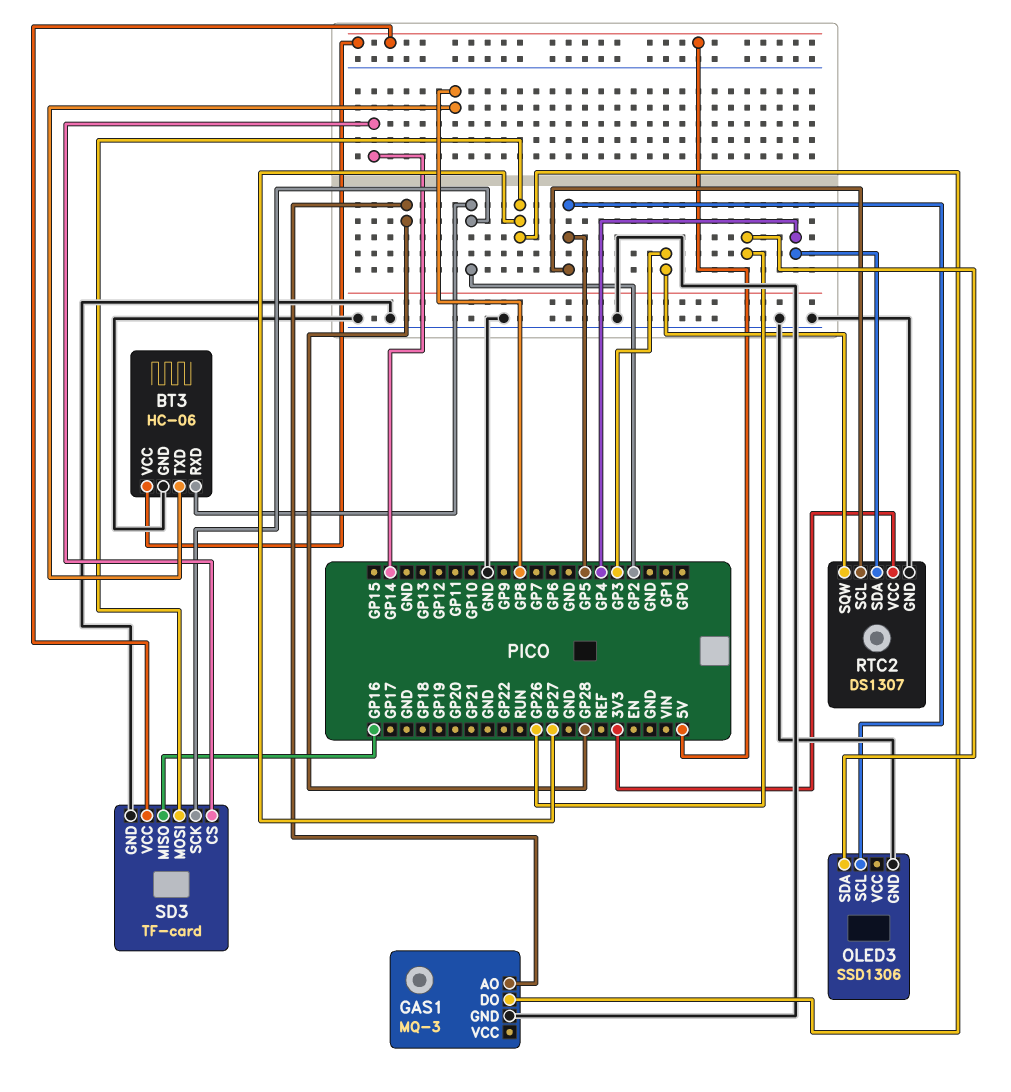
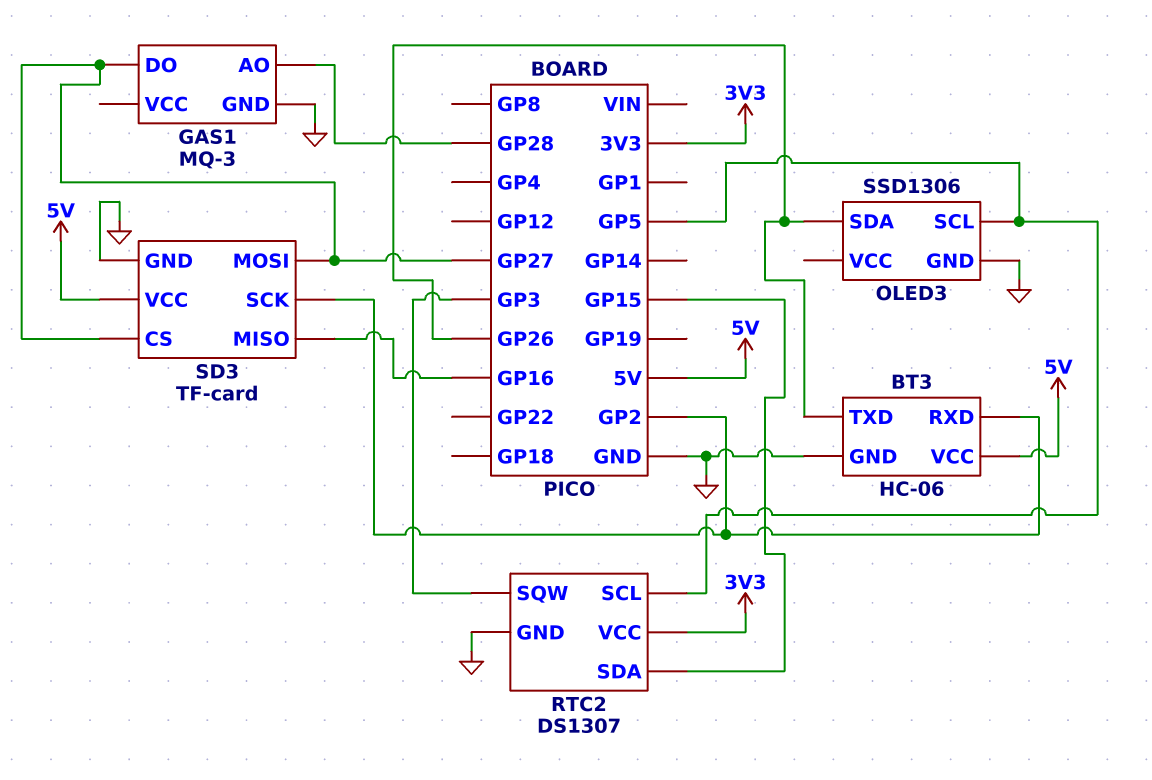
BT3 pin TXD: GP8 -> GP26
RTC2 pin SDA: GP4 -> GP15
SD3 pin CS: GP14 -> GP27

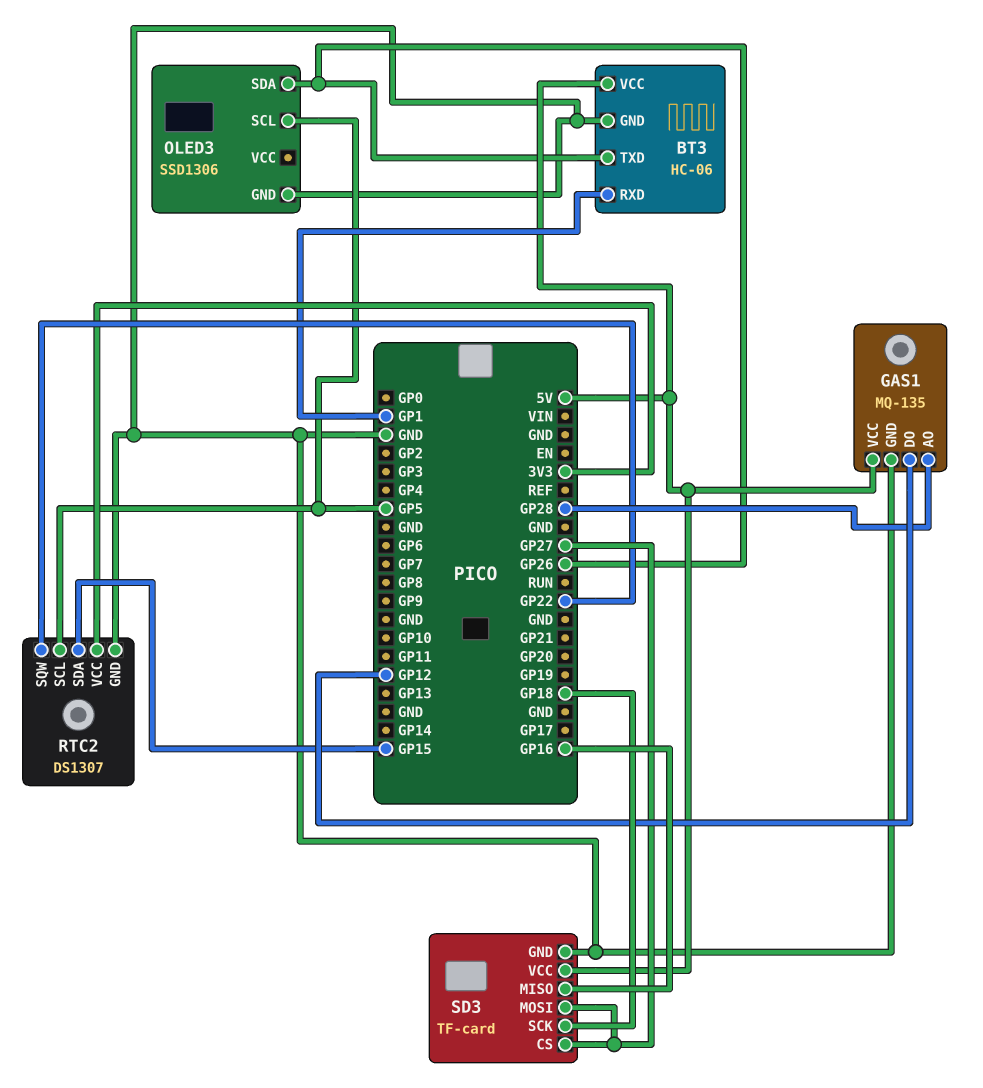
BT3 pin RXD: GP2 -> GP1
GAS1: MQ-3 -> MQ-135
GAS1 pin DO: GP27 -> GP12
GAS1 pin VCC: none -> 5V
RTC2 pin SQW: GP3 -> GP22
SD3 pin SCK: GP2 -> GP18

